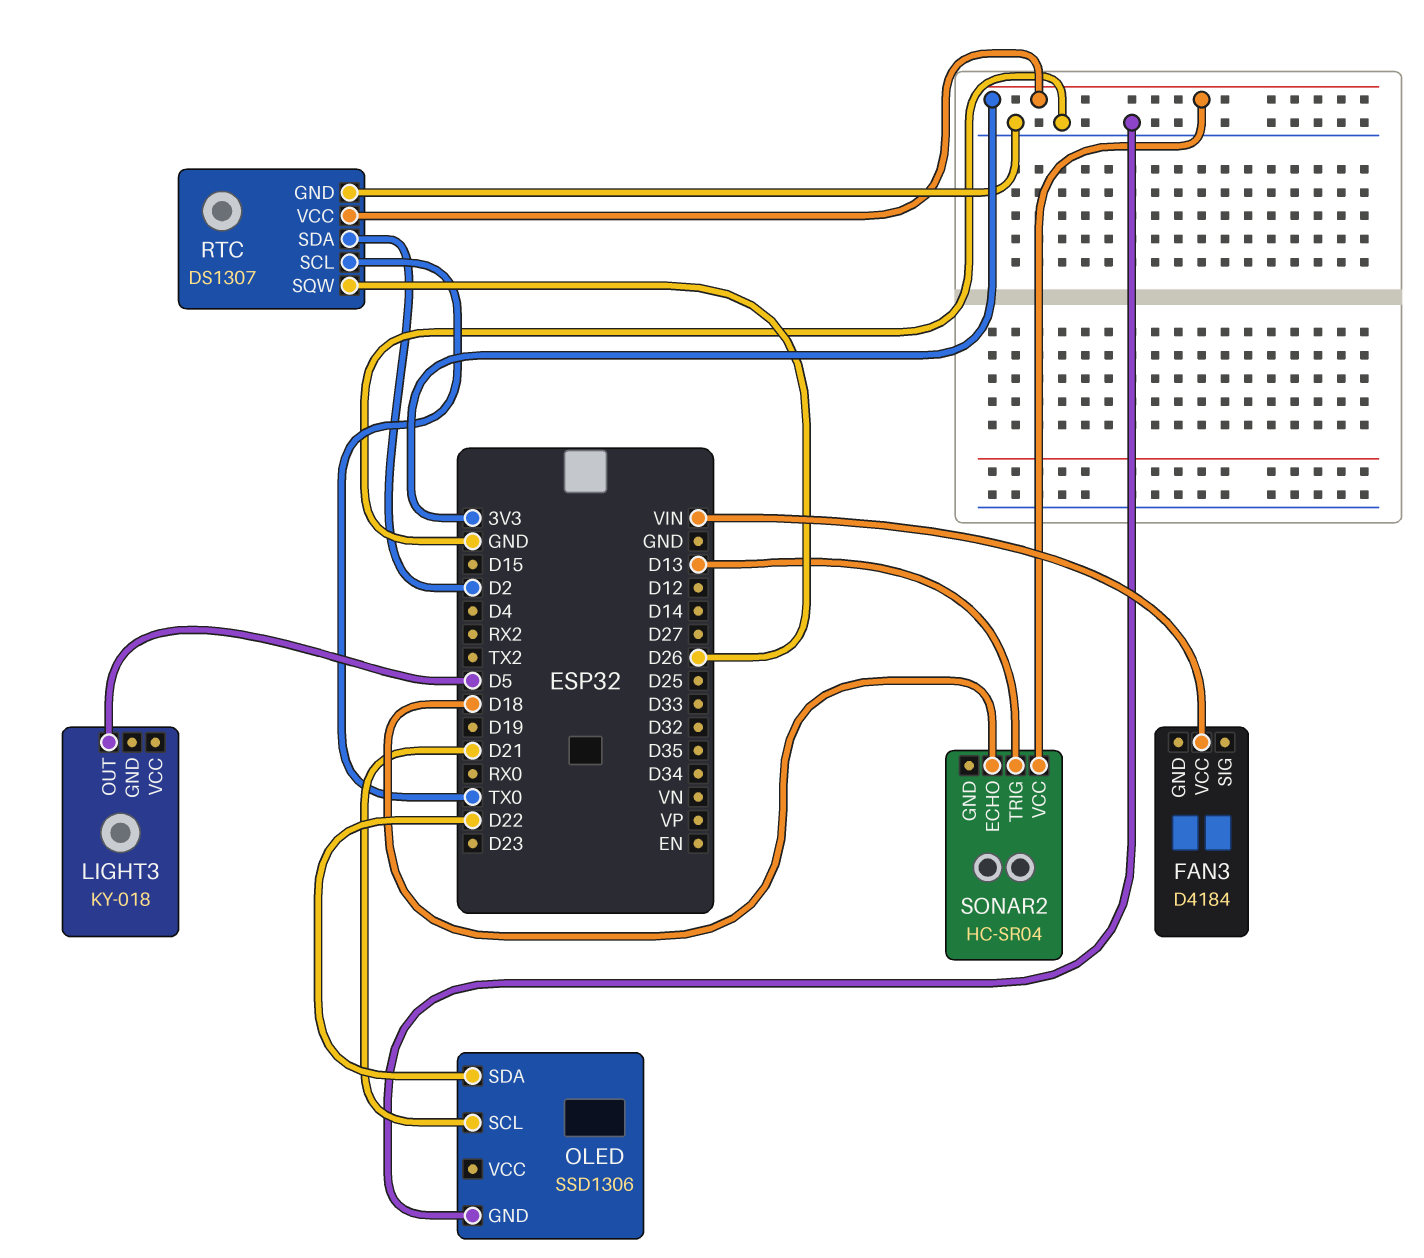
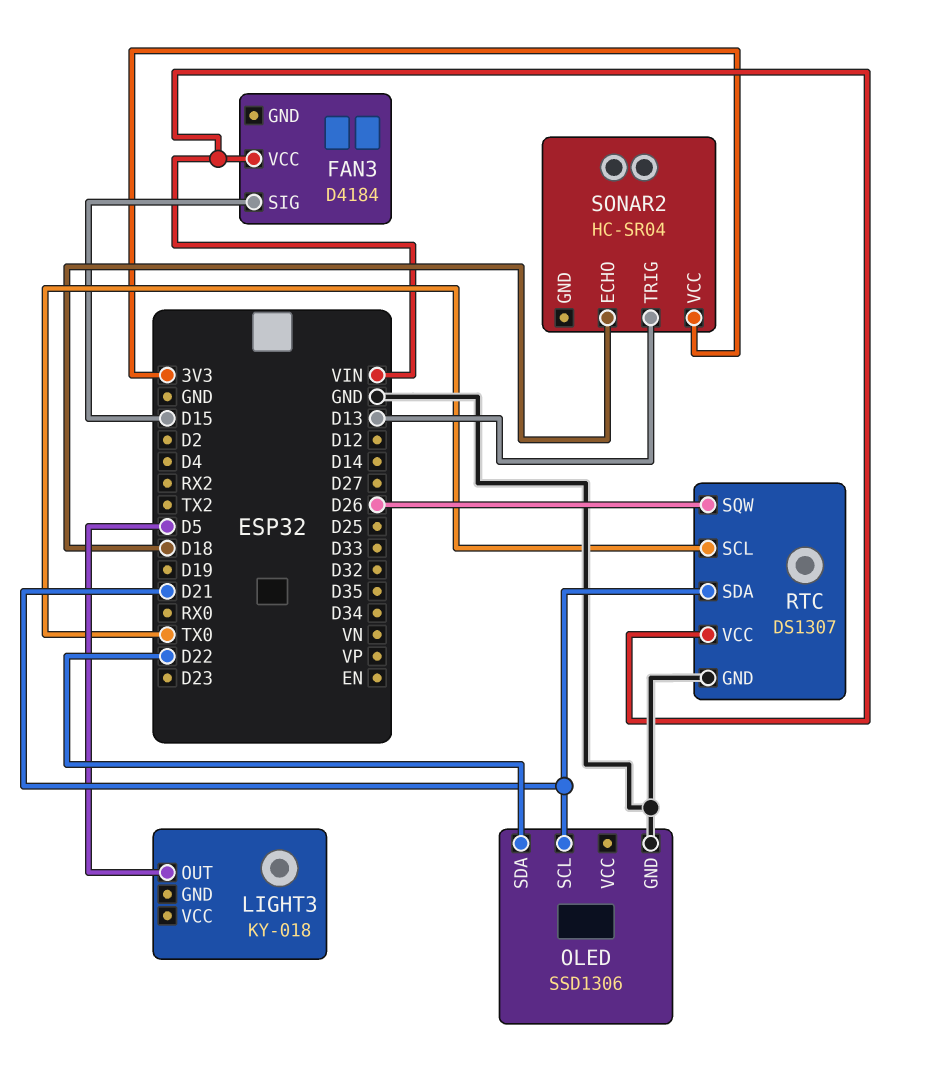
FAN3 pin SIG: none -> D15
RTC pin SDA: D2 -> D21
RTC pin VCC: 3V3 -> VIN

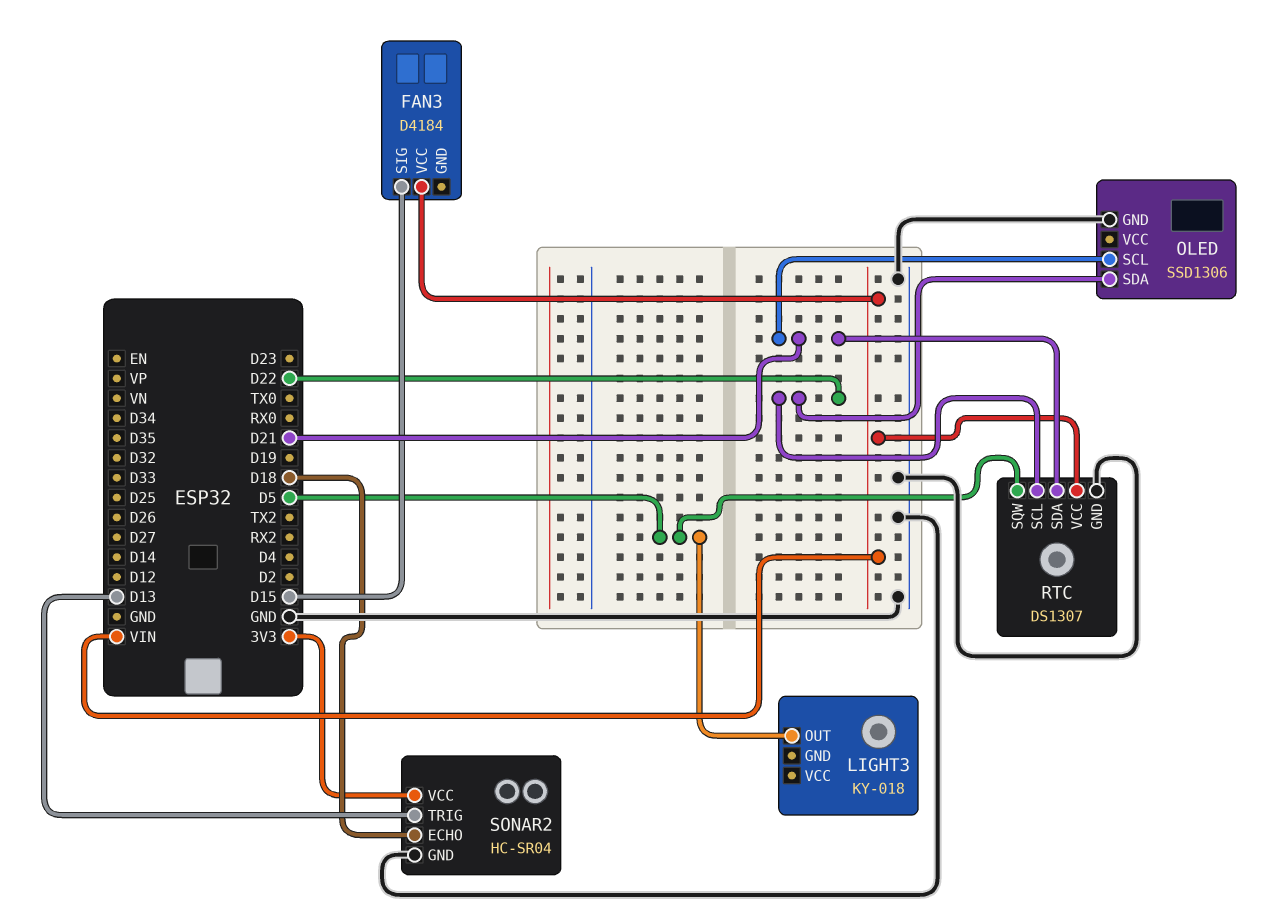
RTC pin SCL: TX0 -> D22
RTC pin SQW: D26 -> D5
SONAR2 pin GND: none -> GND

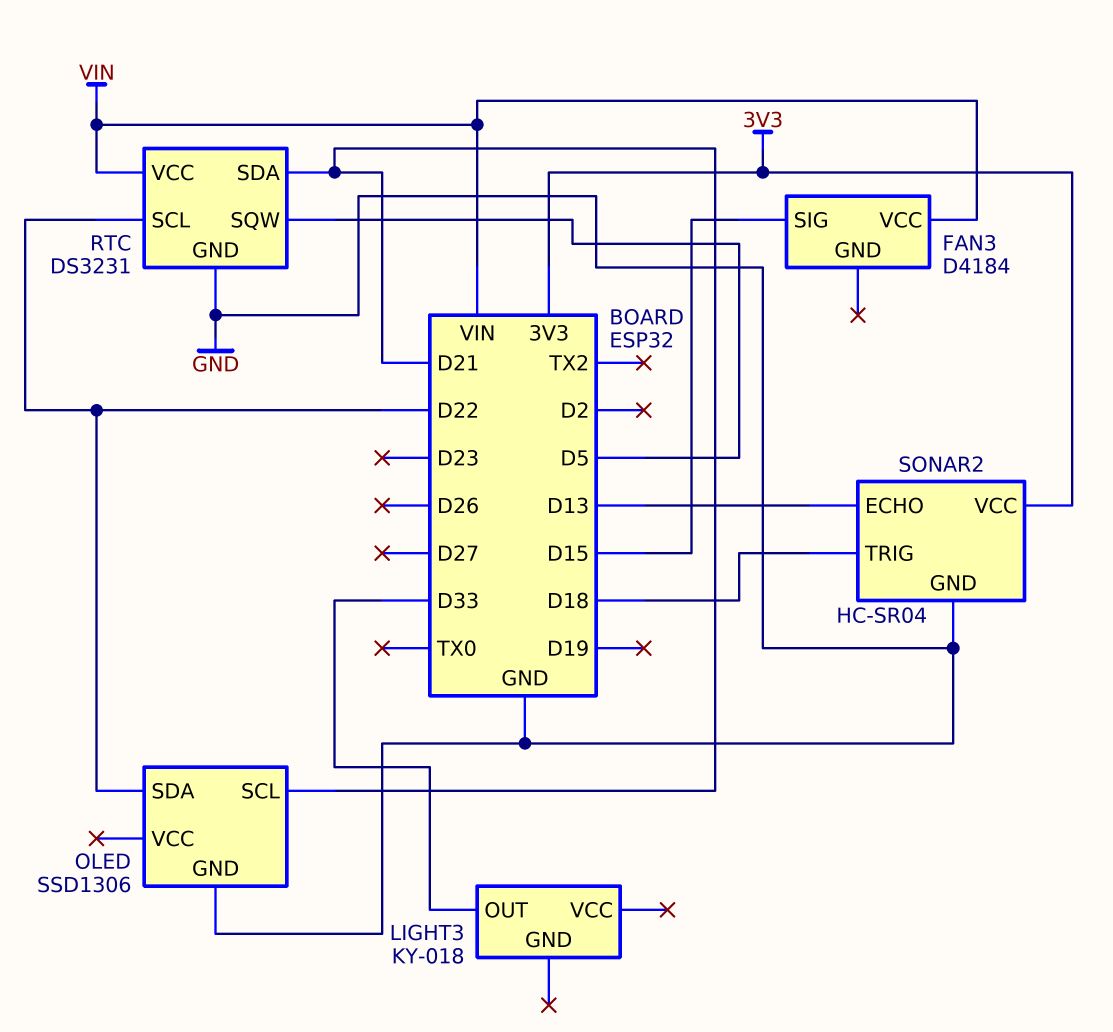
LIGHT3 pin OUT: D5 -> D33
RTC: DS1307 -> DS3231
SONAR2 pin ECHO: D18 -> D13
SONAR2 pin TRIG: D13 -> D18

